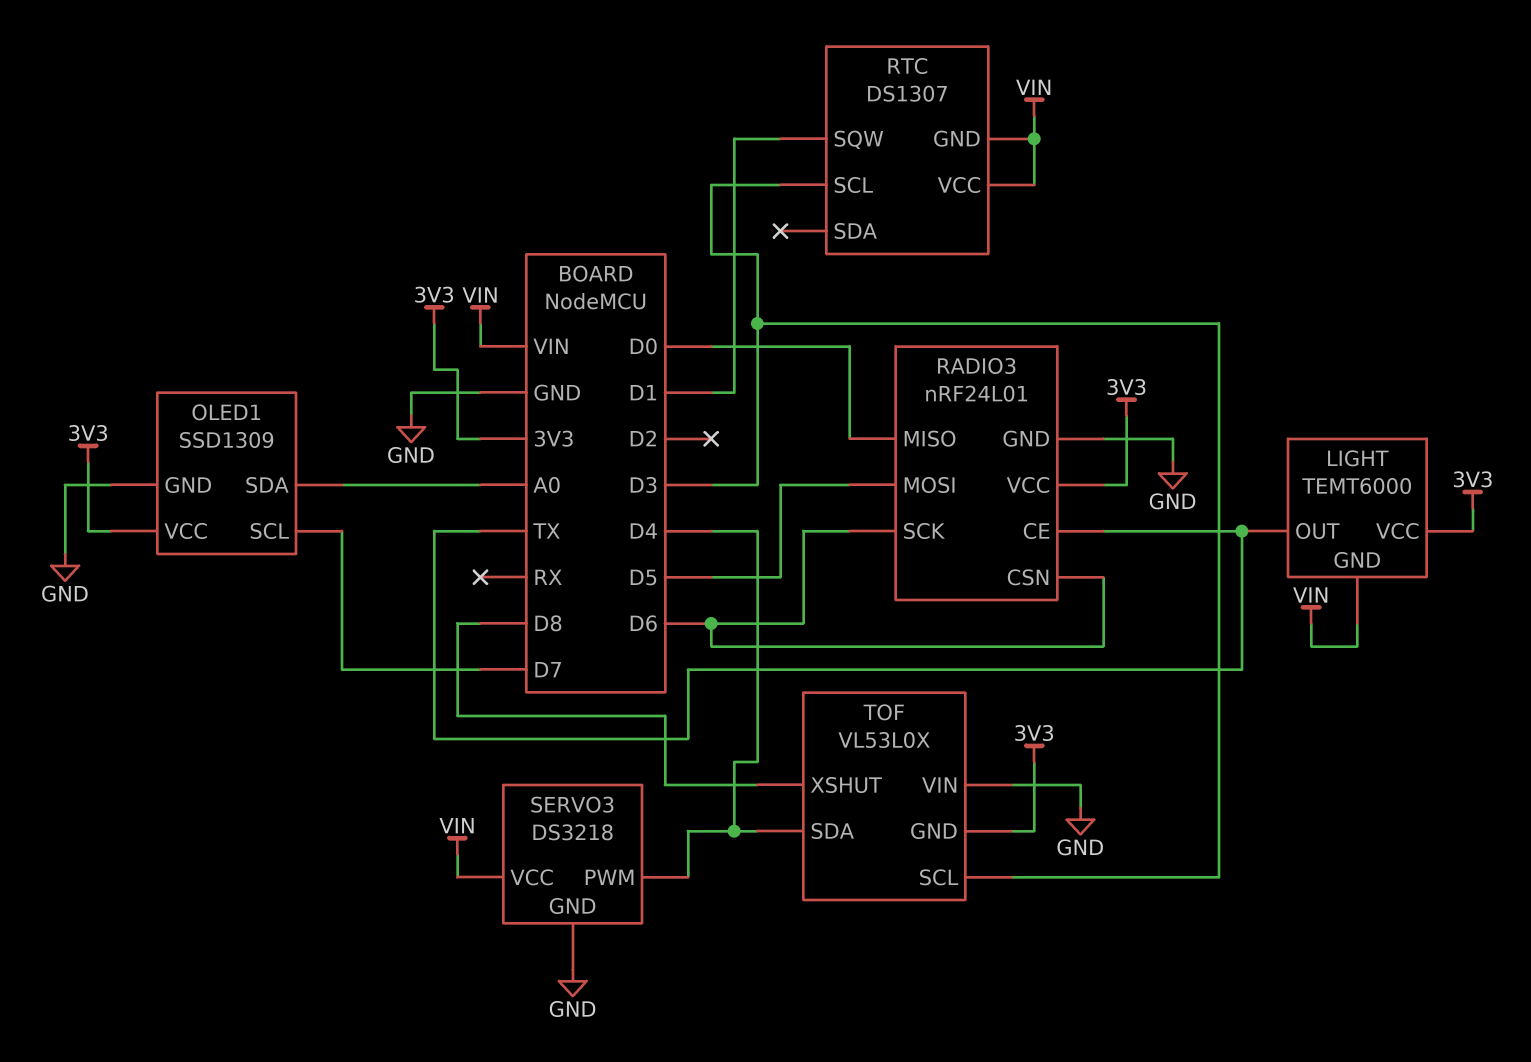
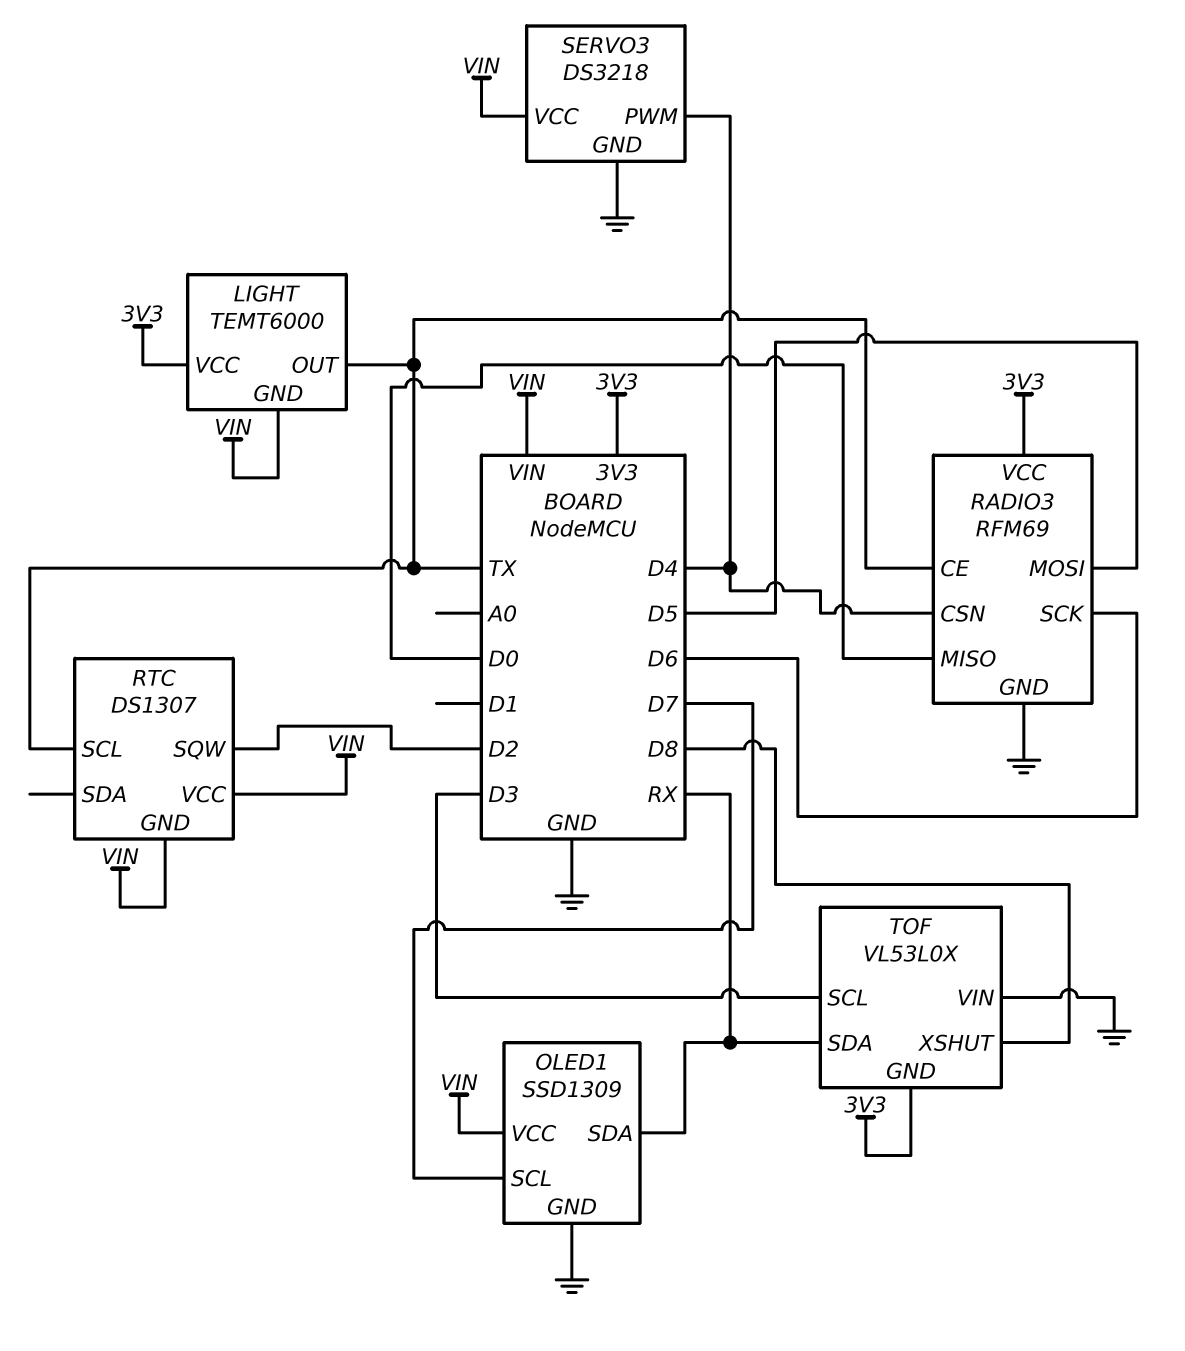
OLED1 pin SDA: A0 -> RX
OLED1 pin VCC: 3V3 -> VIN
RADIO3: nRF24L01 -> RFM69
RADIO3 pin CSN: D6 -> D4
RTC pin SCL: D3 -> TX
RTC pin SQW: D1 -> D2
TOF pin SDA: D4 -> RX

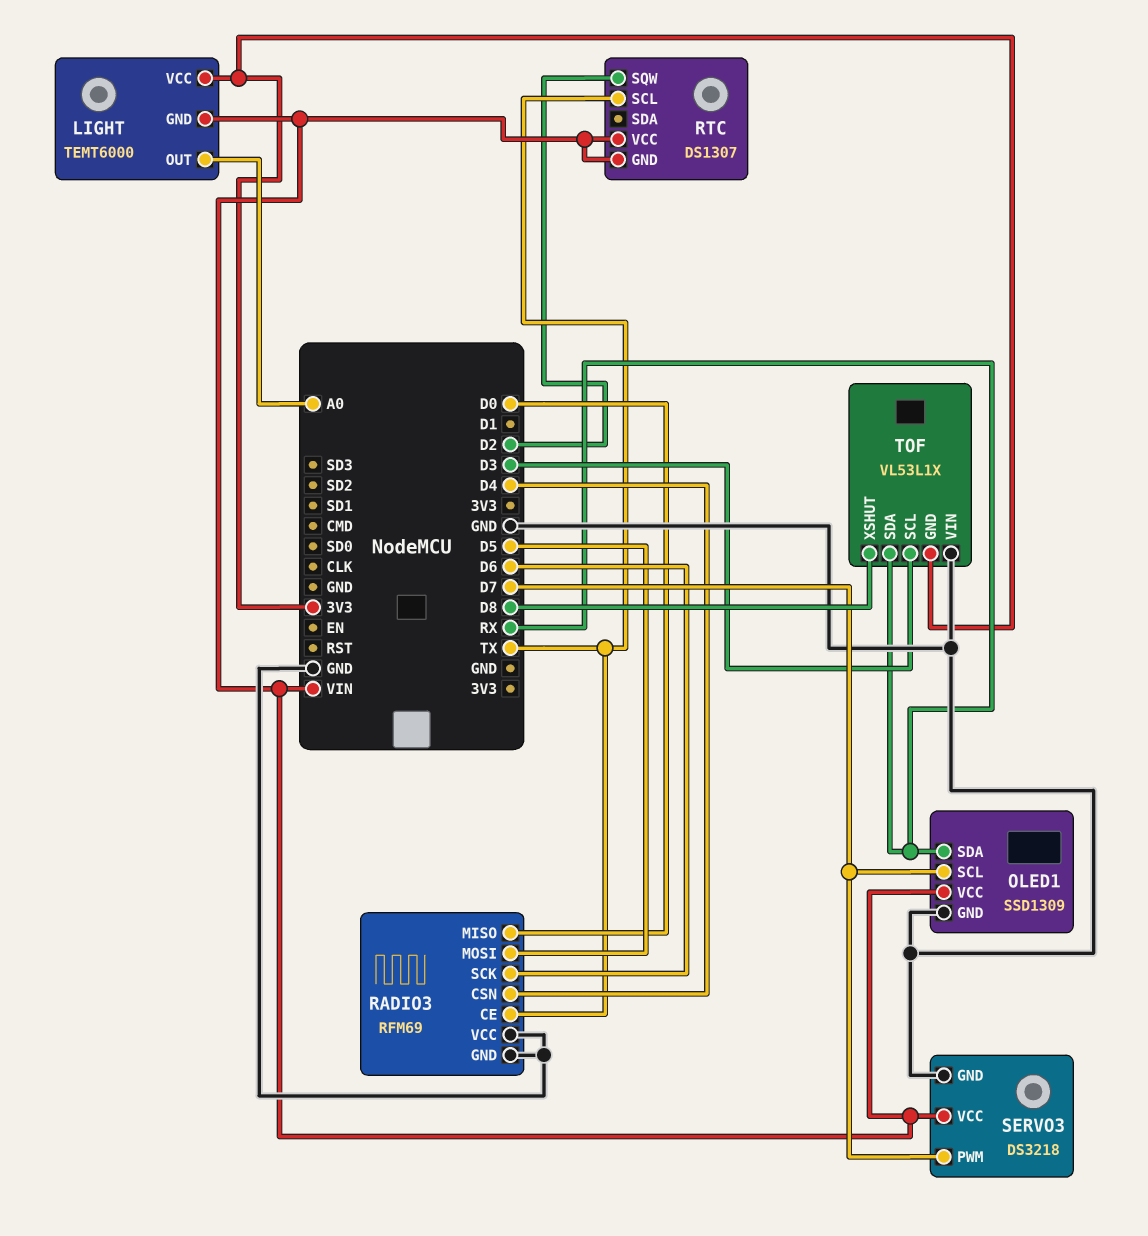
LIGHT pin OUT: TX -> A0
RADIO3 pin VCC: 3V3 -> GND
SERVO3 pin PWM: D4 -> D7
TOF: VL53L0X -> VL53L1X

